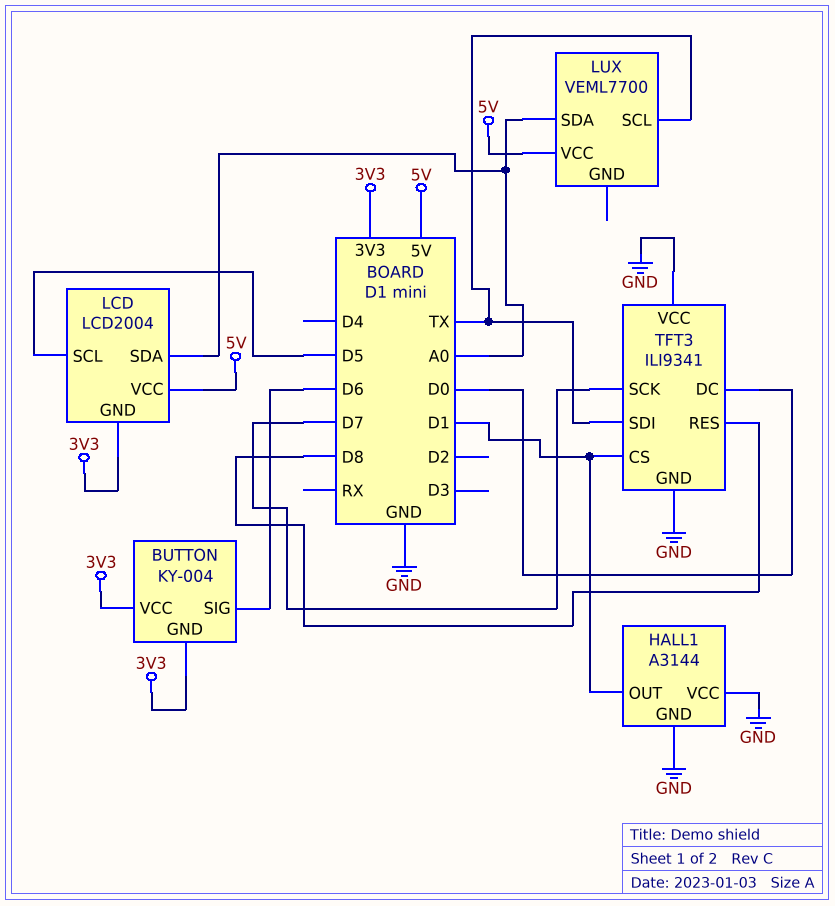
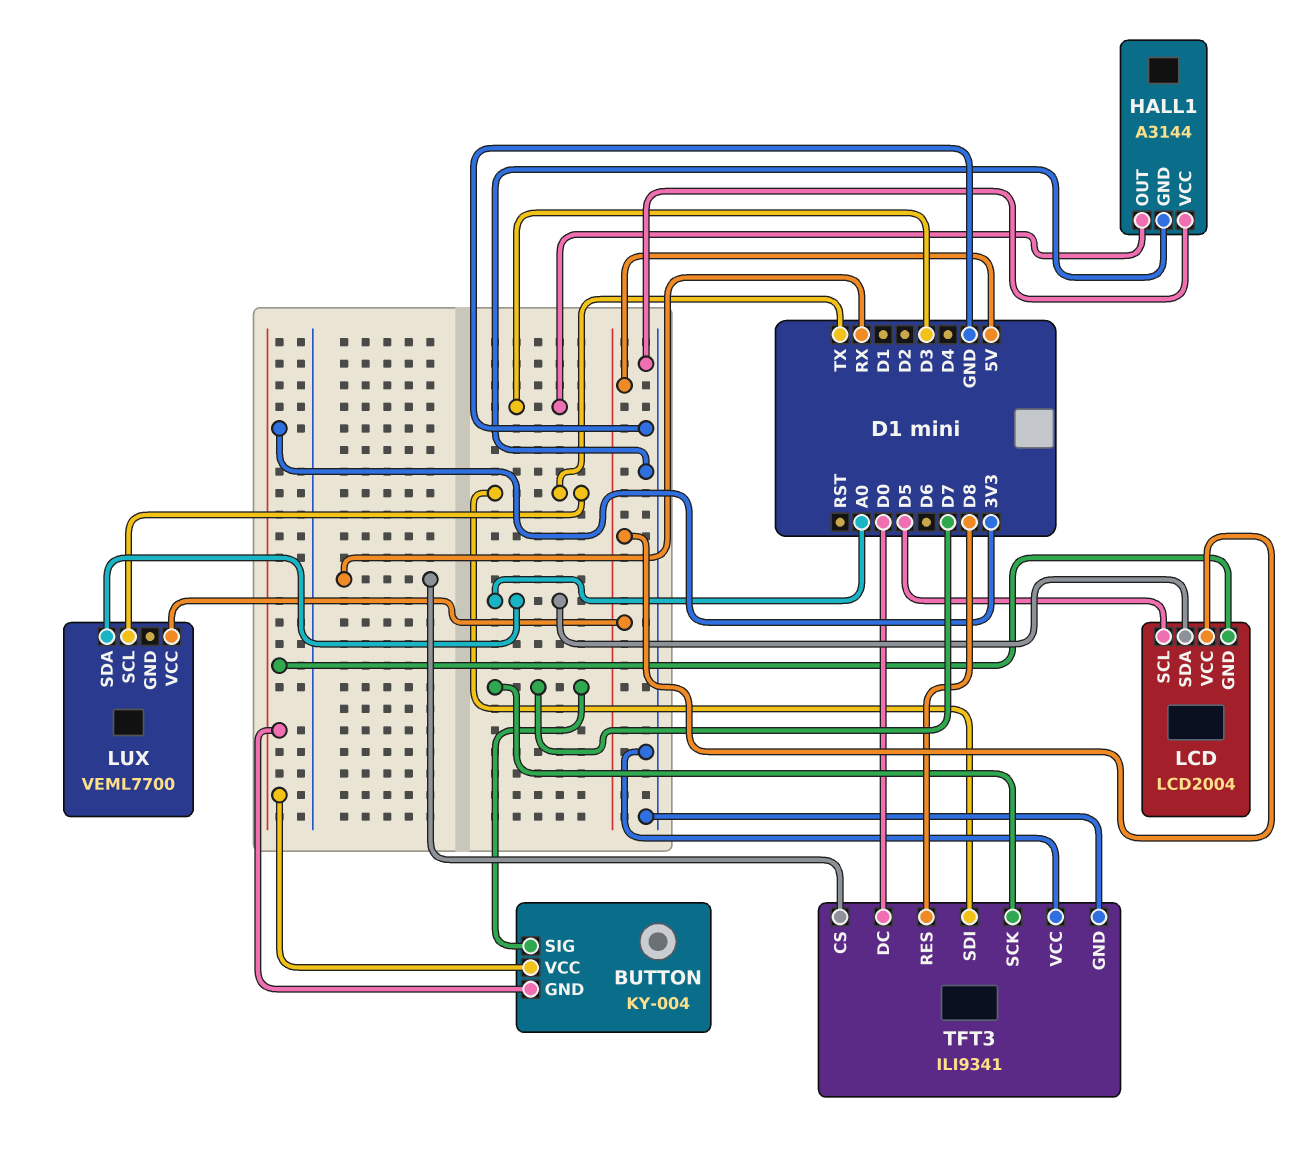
BUTTON pin SIG: D6 -> D7
HALL1 pin OUT: D1 -> D3
TFT3 pin CS: D1 -> RX

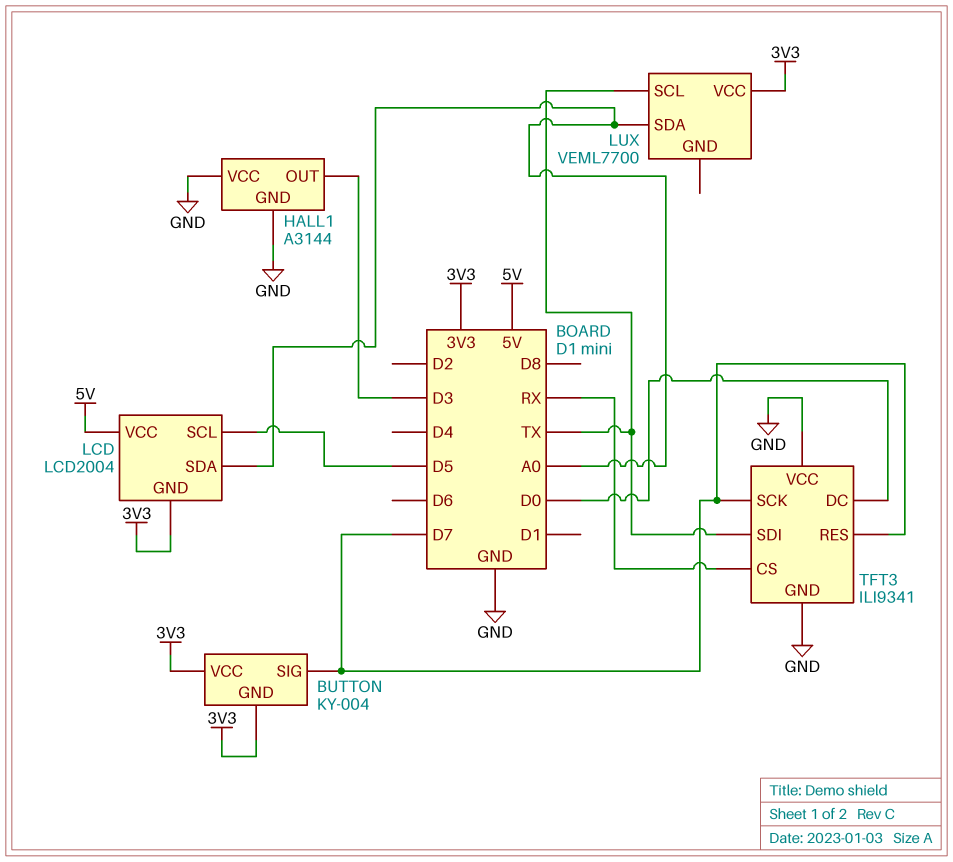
LUX pin VCC: 5V -> 3V3
TFT3 pin RES: D8 -> D7

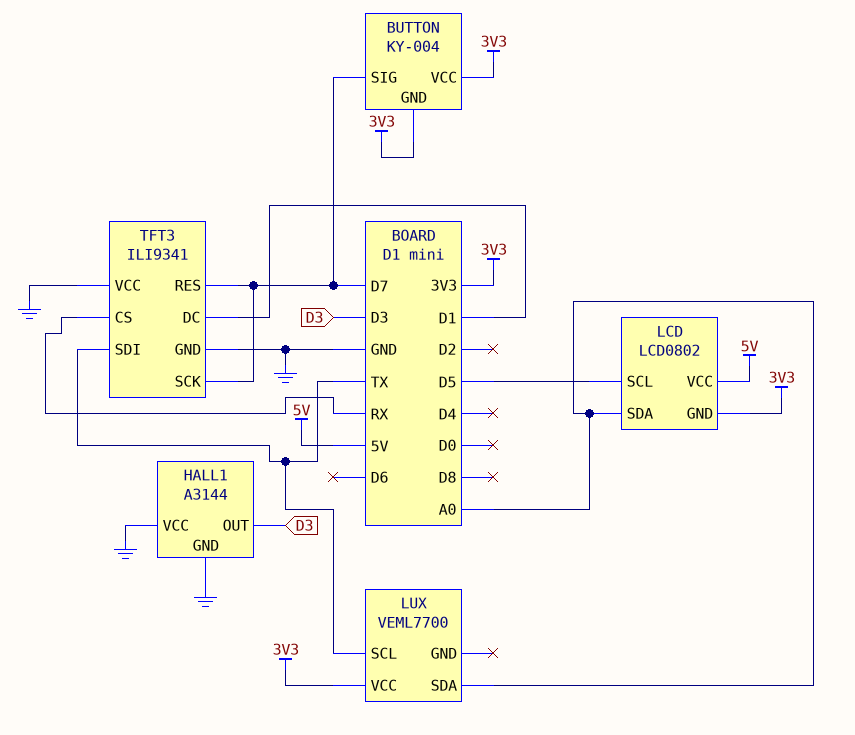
LCD: LCD2004 -> LCD0802
TFT3 pin DC: D0 -> D1

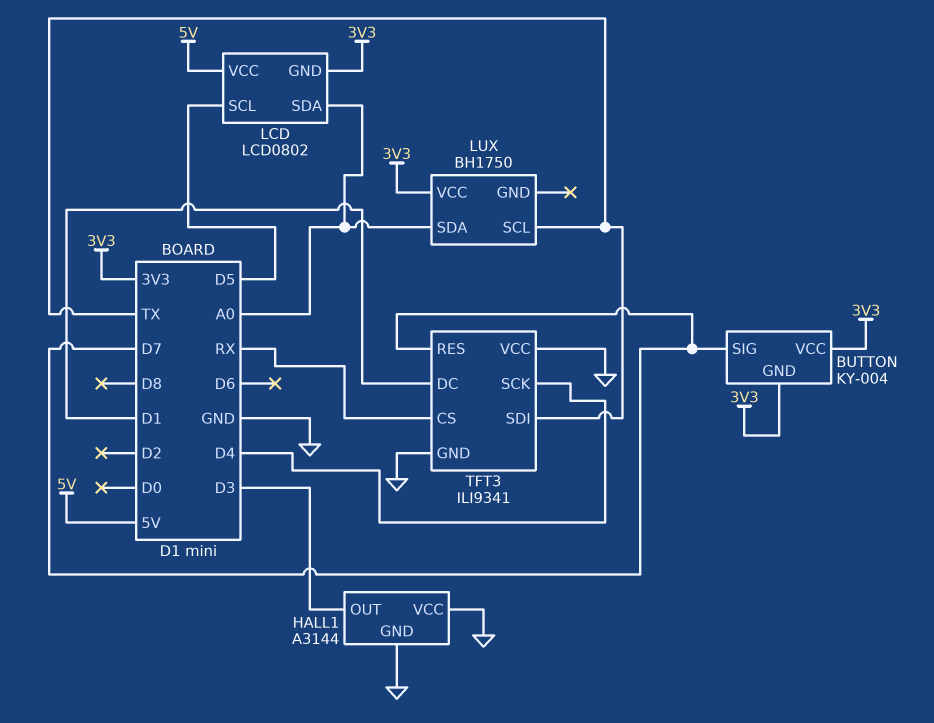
LUX: VEML7700 -> BH1750
TFT3 pin SCK: D7 -> D4

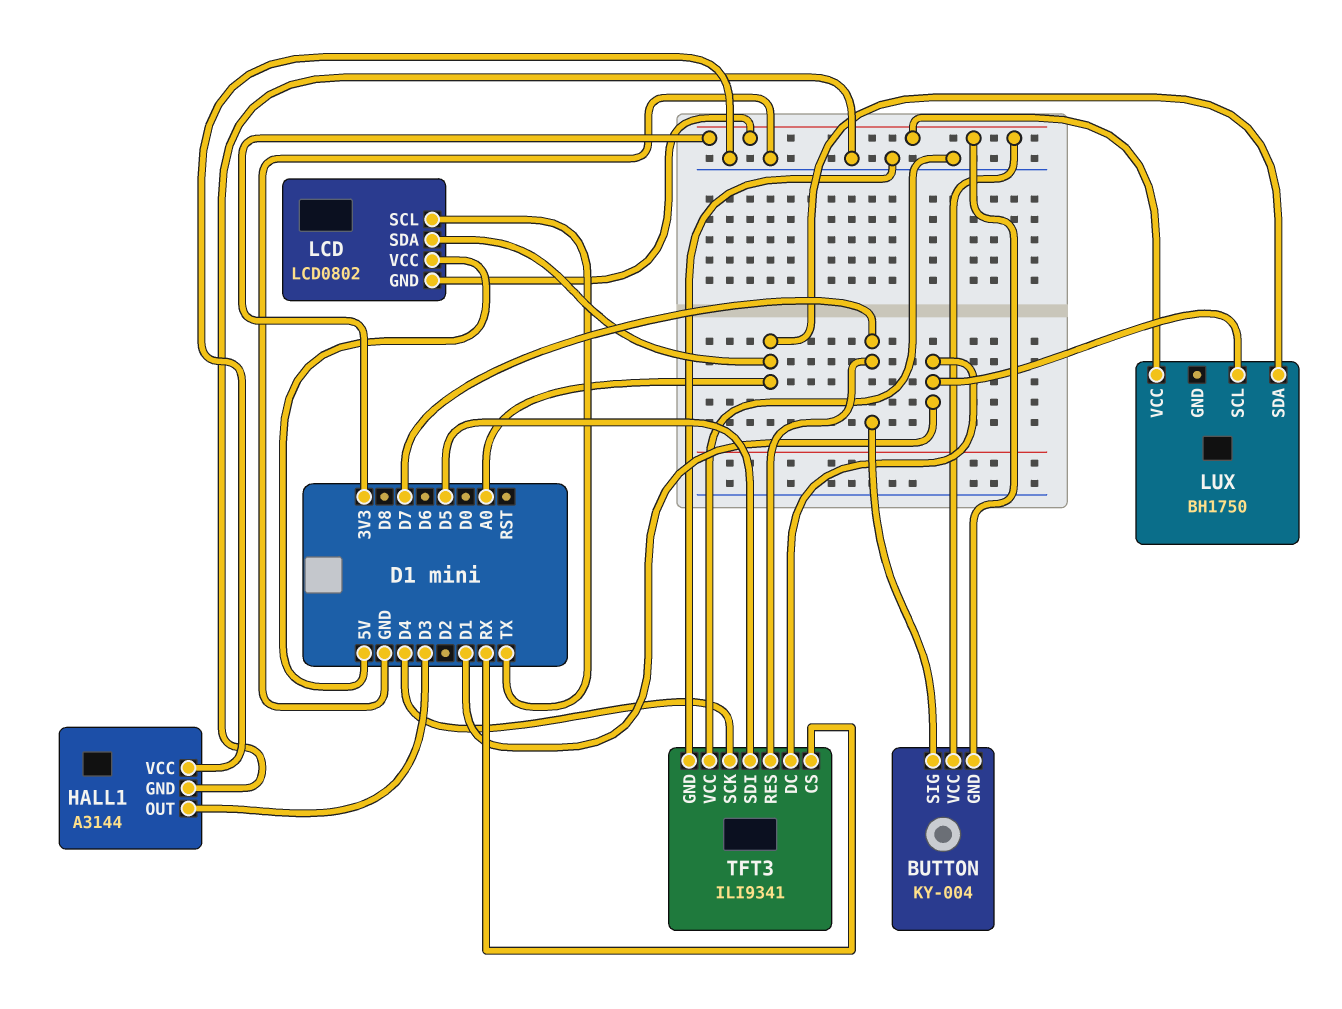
LCD pin SCL: D5 -> TX
LUX pin SCL: TX -> D1
TFT3 pin SDI: TX -> D5

